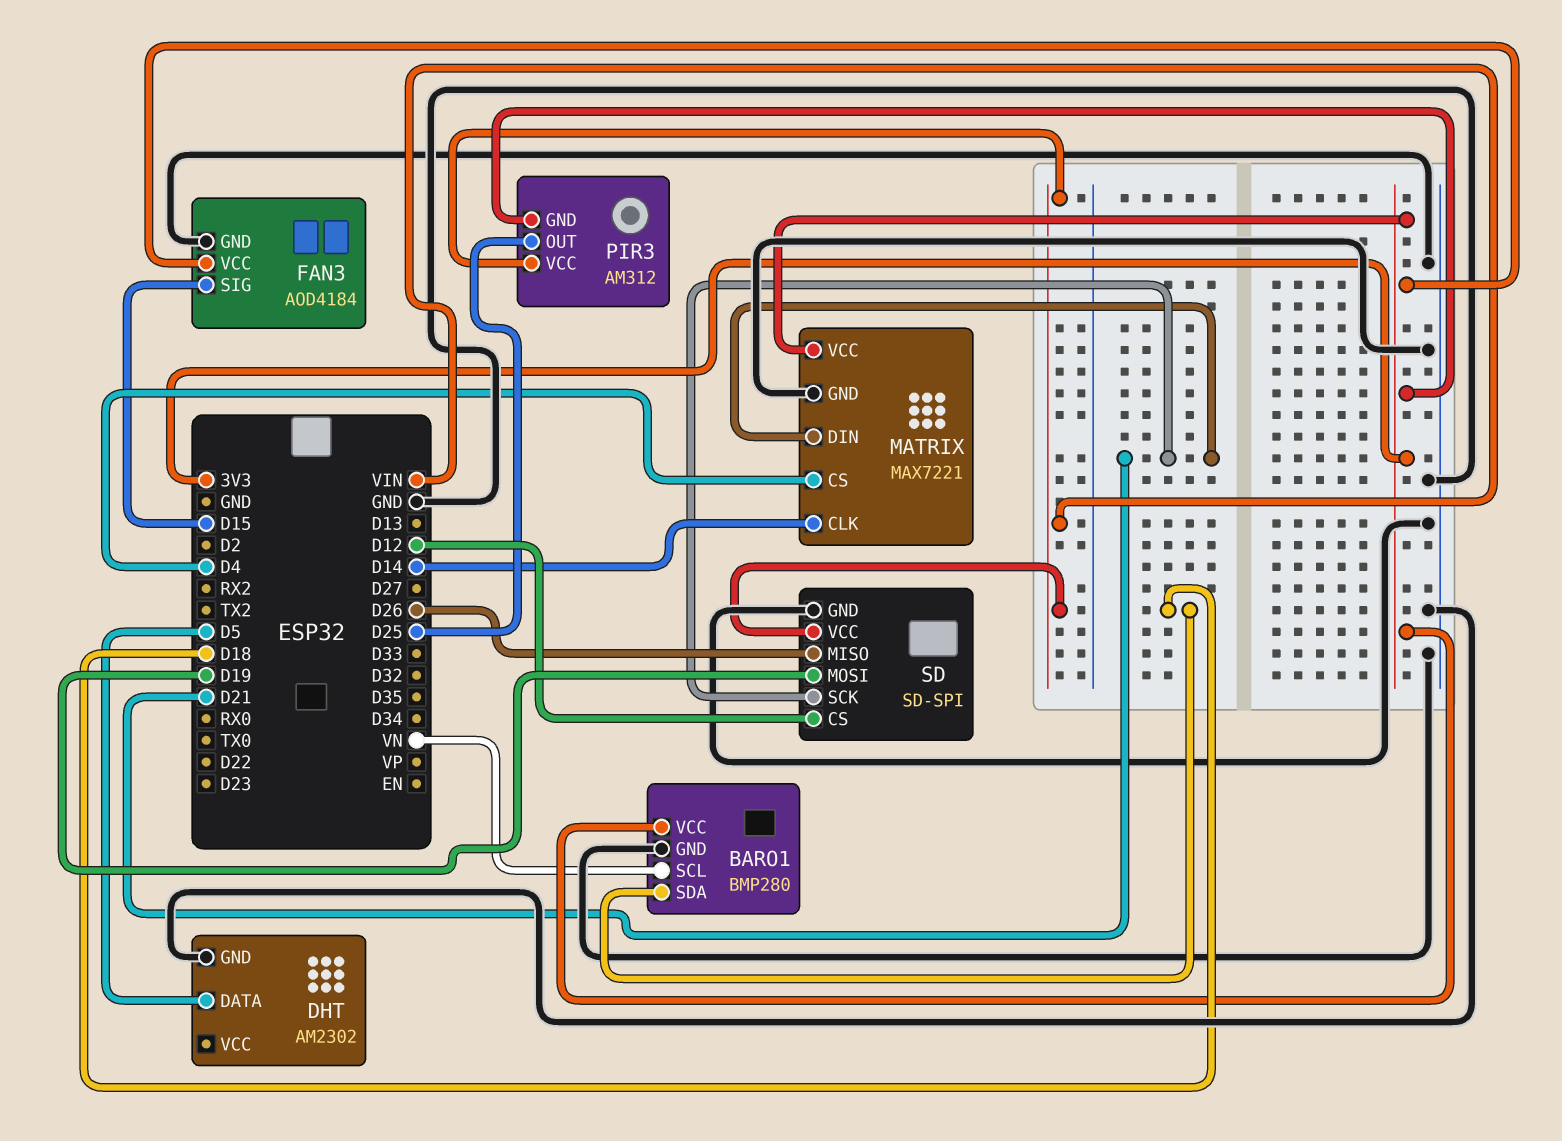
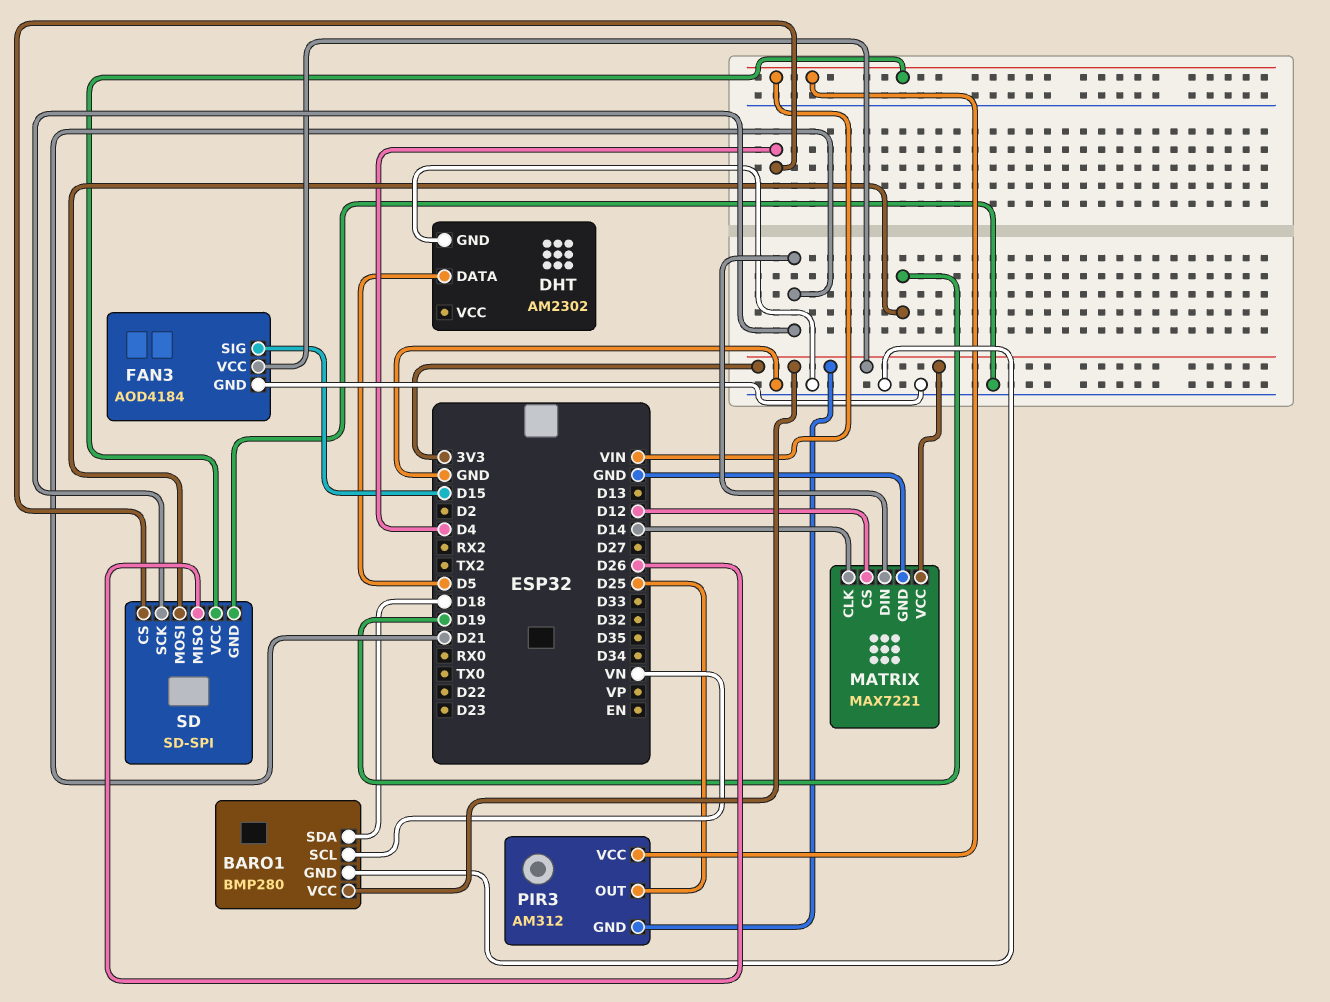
MATRIX pin CS: D4 -> D12
SD pin CS: D12 -> D4

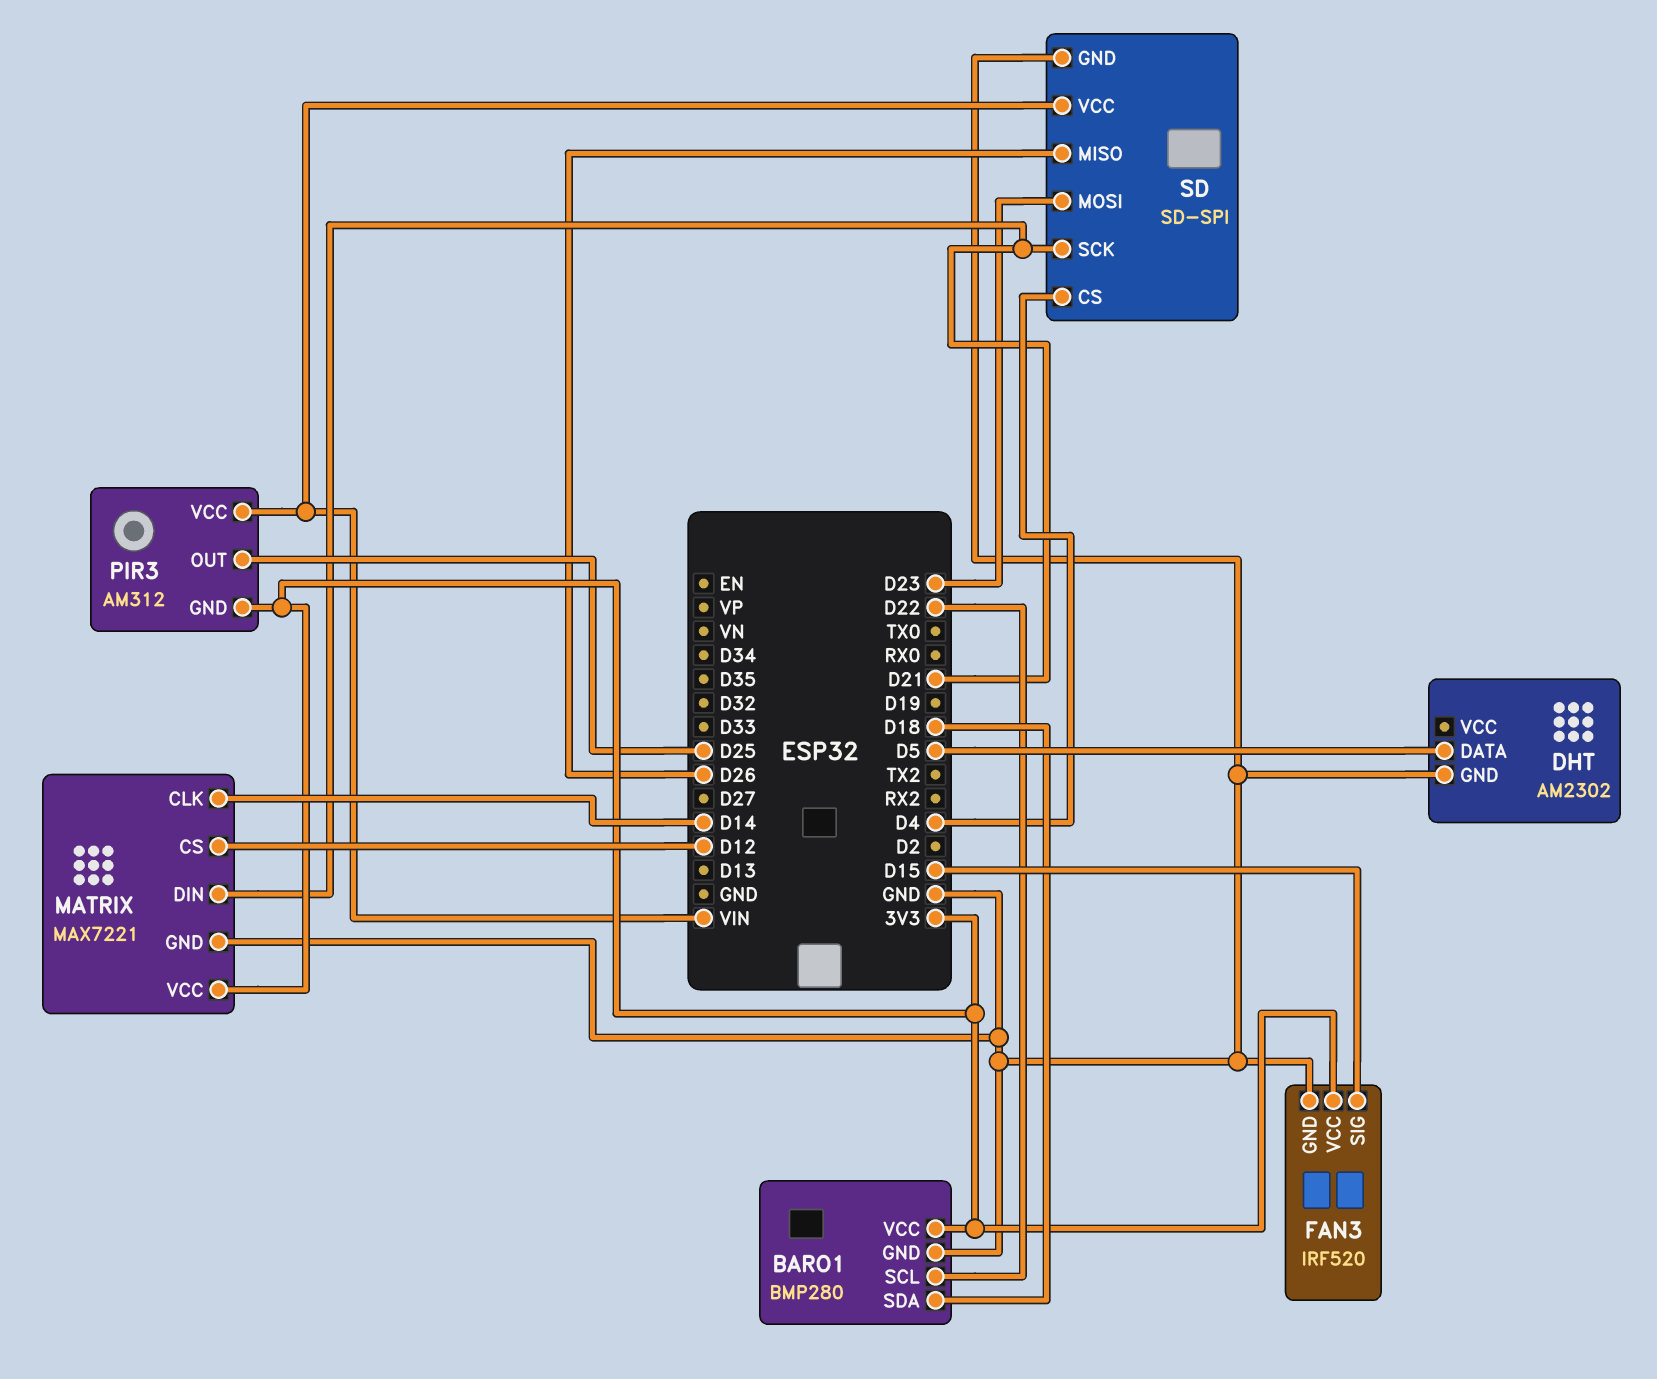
BARO1 pin SCL: VN -> D22
FAN3: AOD4184 -> IRF520
SD pin MOSI: D19 -> D23

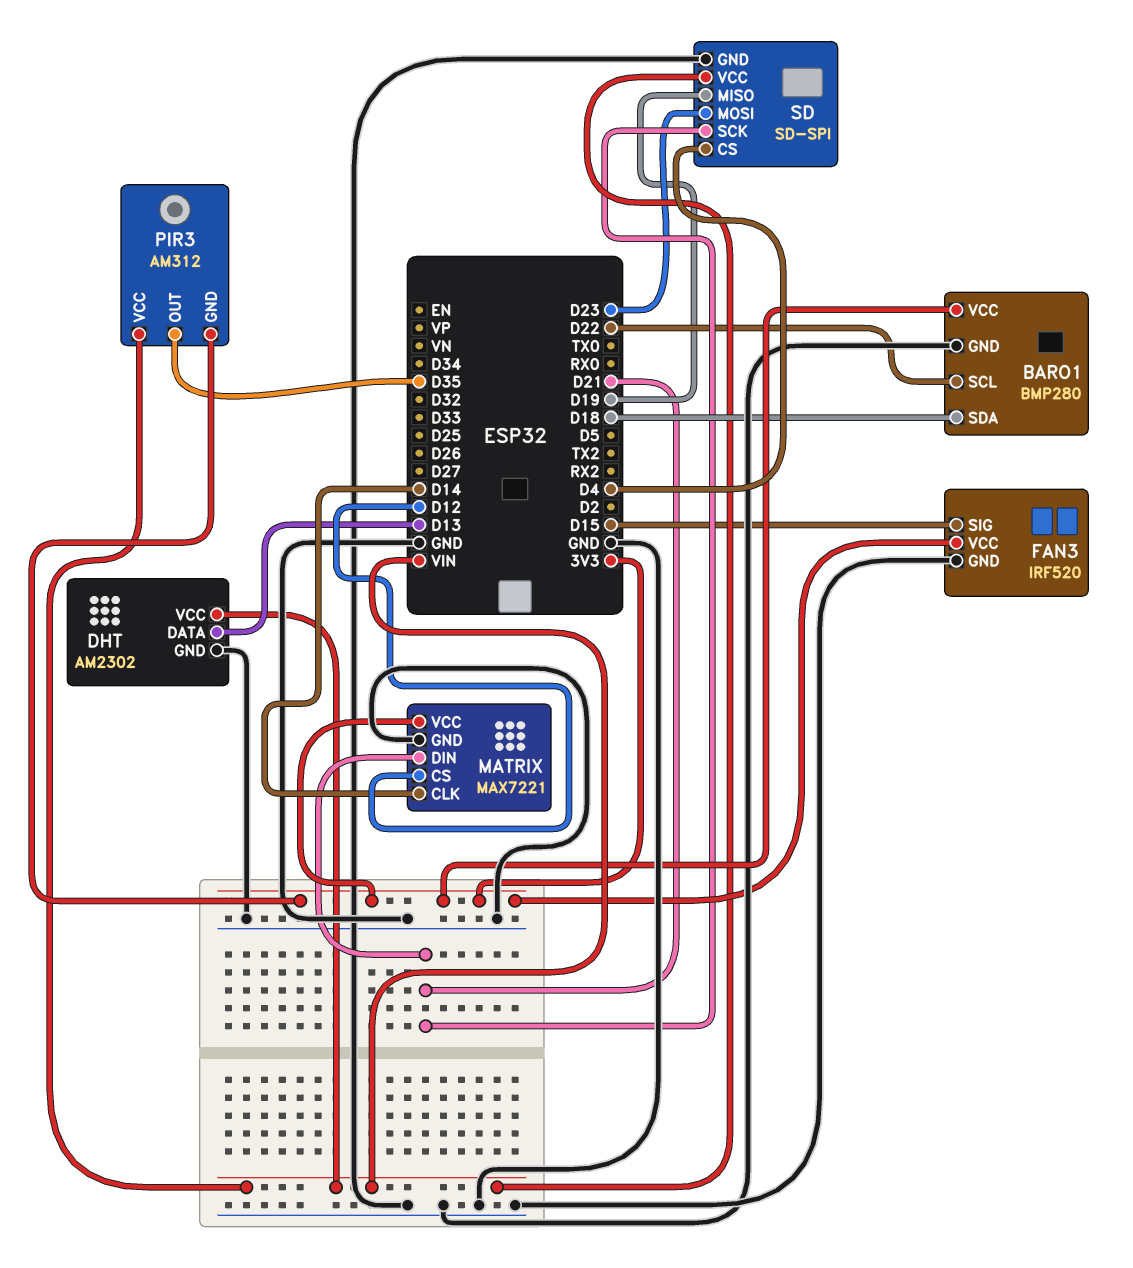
DHT pin DATA: D5 -> D13
DHT pin VCC: none -> VIN
PIR3 pin OUT: D25 -> D35
SD pin MISO: D26 -> D19

